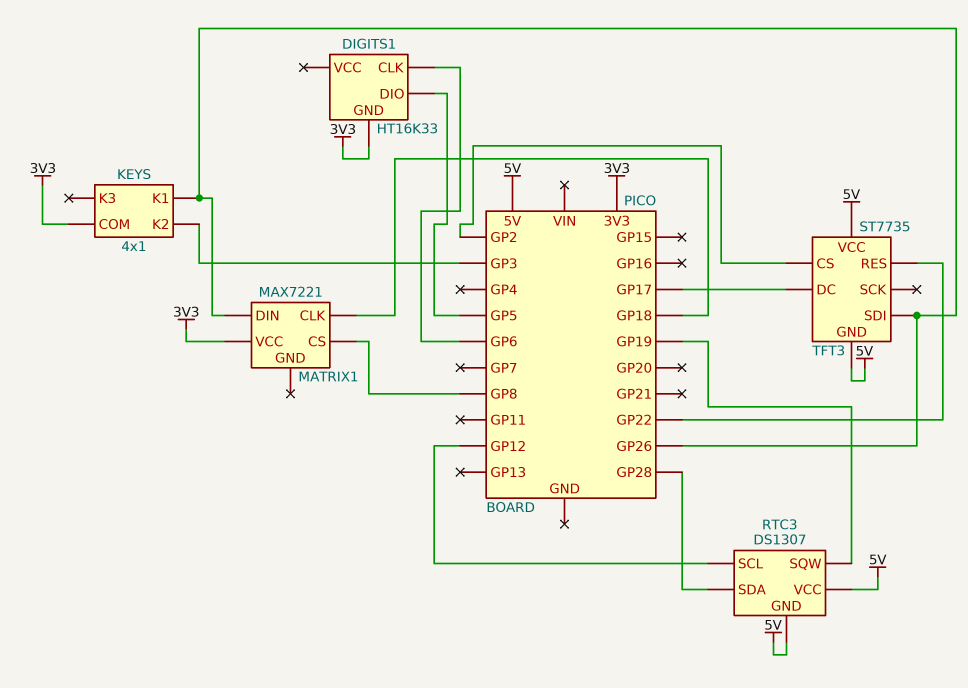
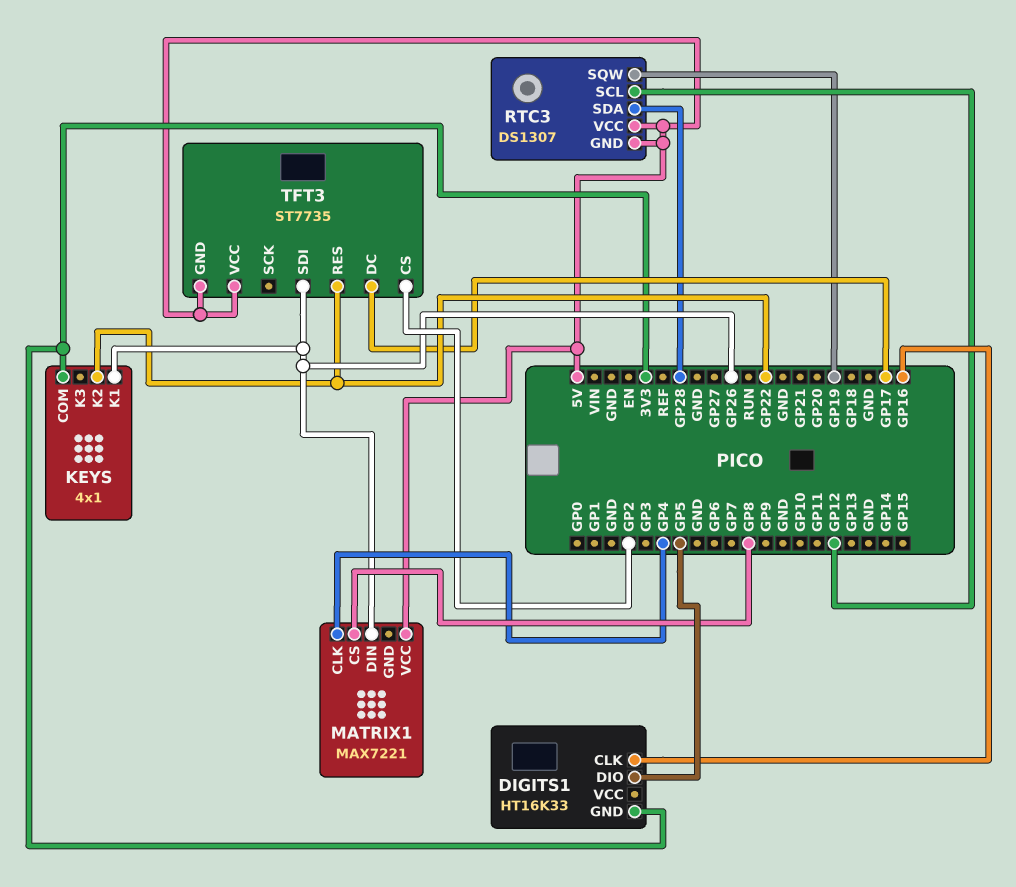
DIGITS1 pin CLK: GP6 -> GP16
KEYS pin K2: GP3 -> GP22
MATRIX1 pin CLK: GP18 -> GP4
MATRIX1 pin VCC: 3V3 -> 5V

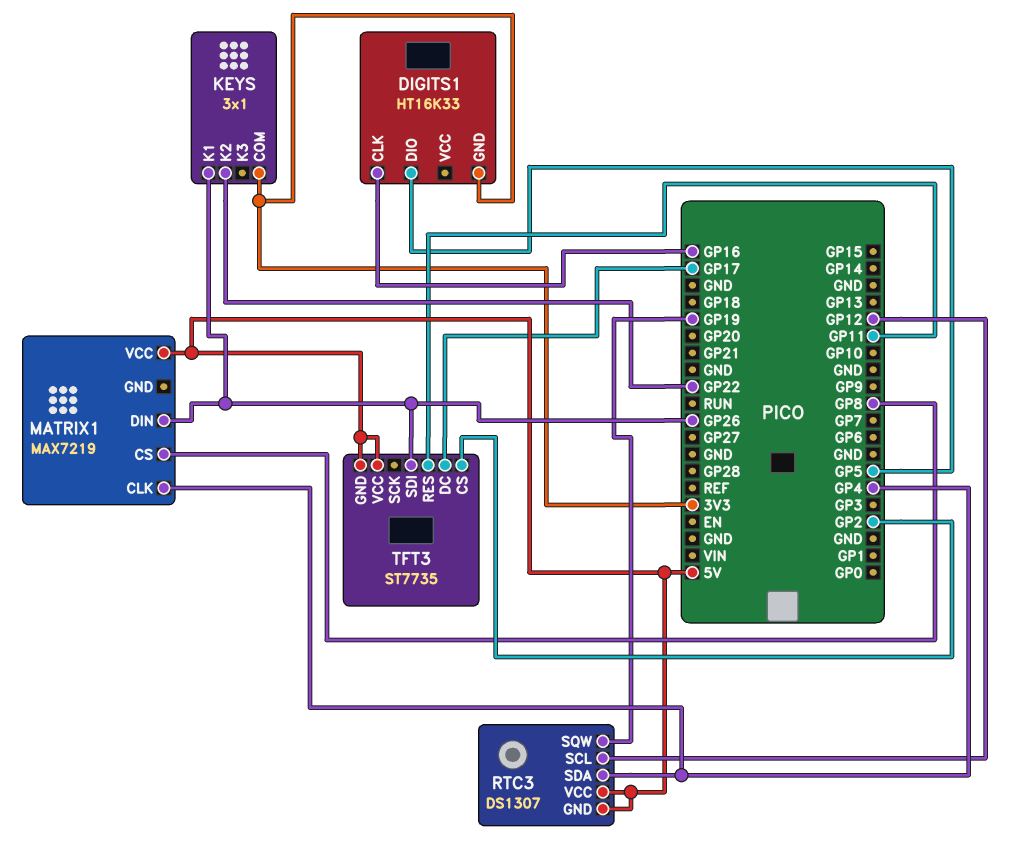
KEYS: 4x1 -> 3x1
MATRIX1: MAX7221 -> MAX7219
RTC3 pin SDA: GP28 -> GP4
TFT3 pin RES: GP22 -> GP11

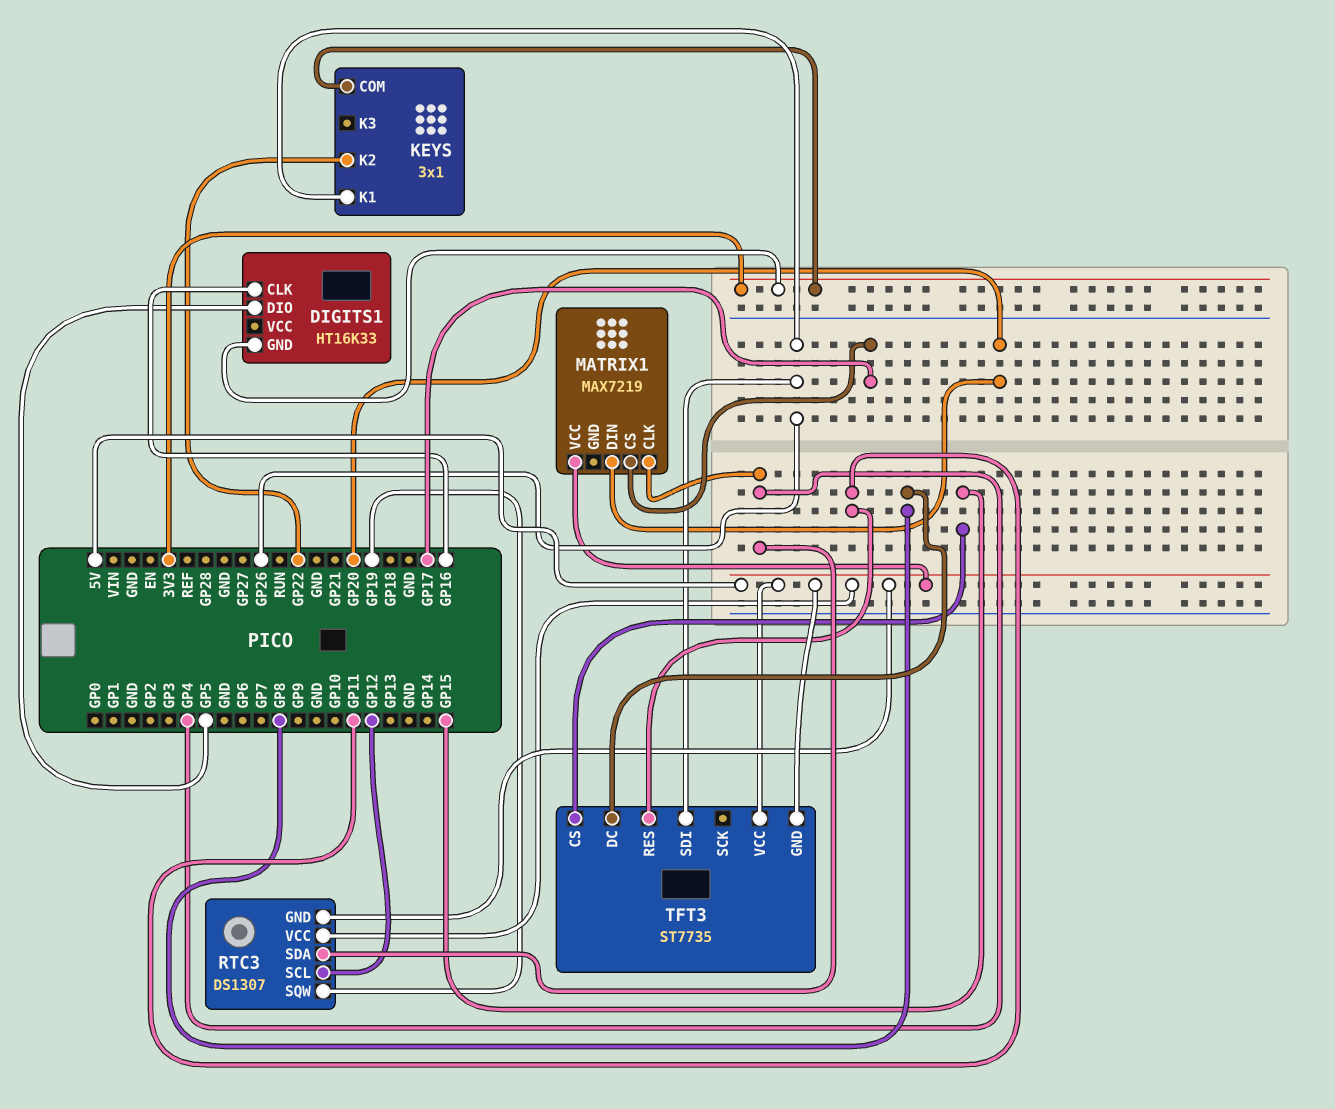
MATRIX1 pin CS: GP8 -> GP17
MATRIX1 pin DIN: GP26 -> GP20
TFT3 pin CS: GP2 -> GP15
TFT3 pin DC: GP17 -> GP8

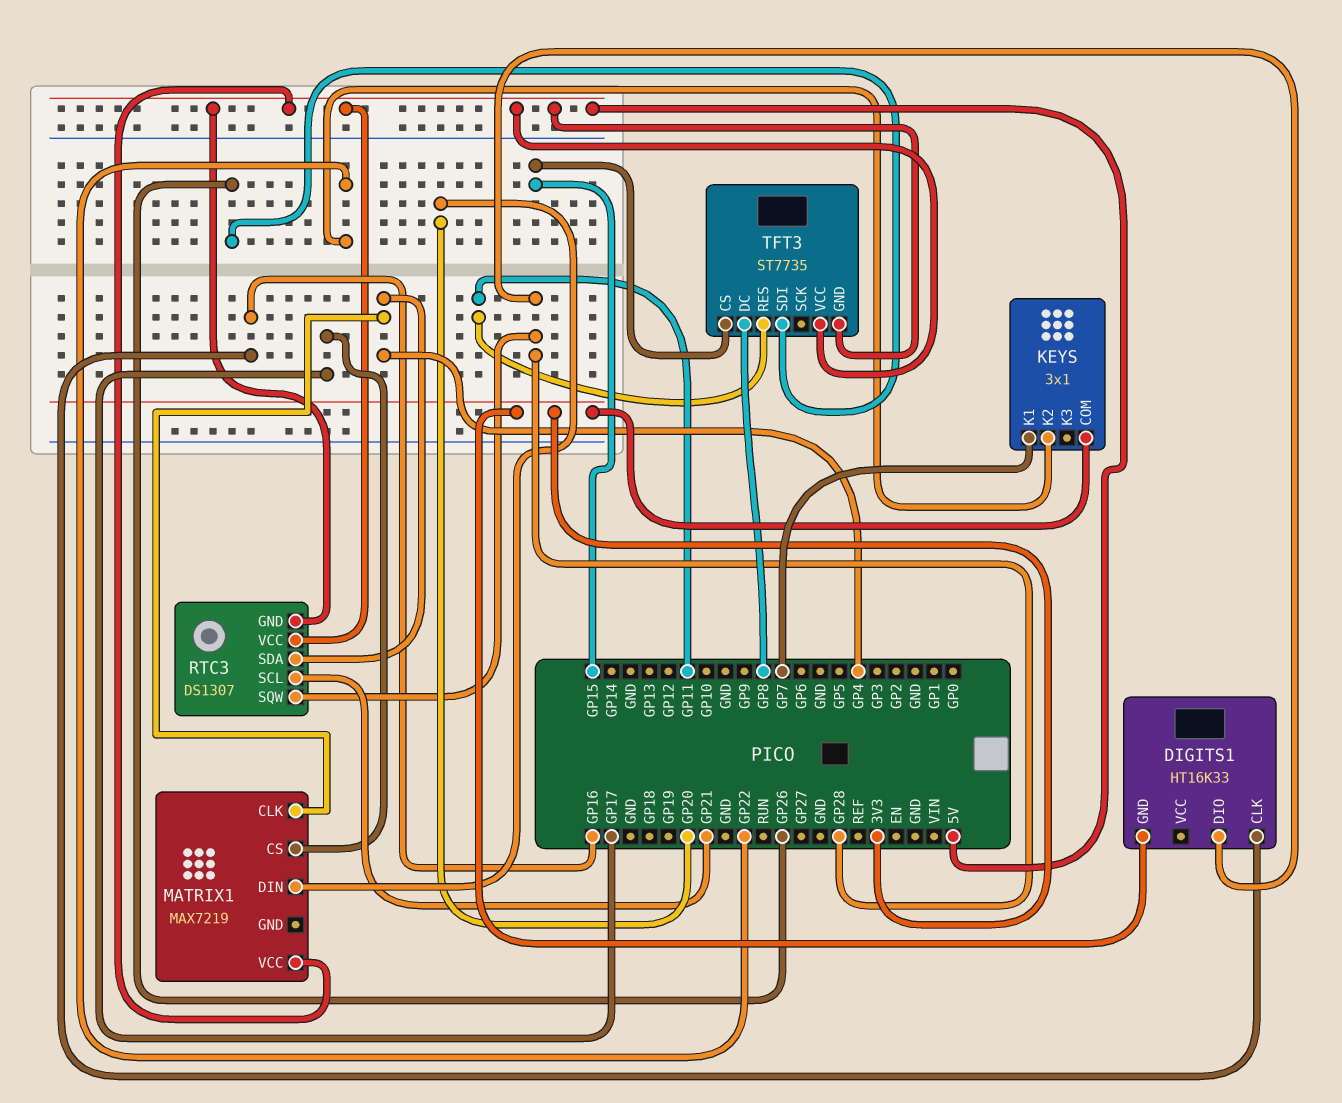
DIGITS1 pin DIO: GP5 -> GP28
KEYS pin K1: GP26 -> GP7
RTC3 pin SCL: GP12 -> GP21
RTC3 pin SQW: GP19 -> GP28

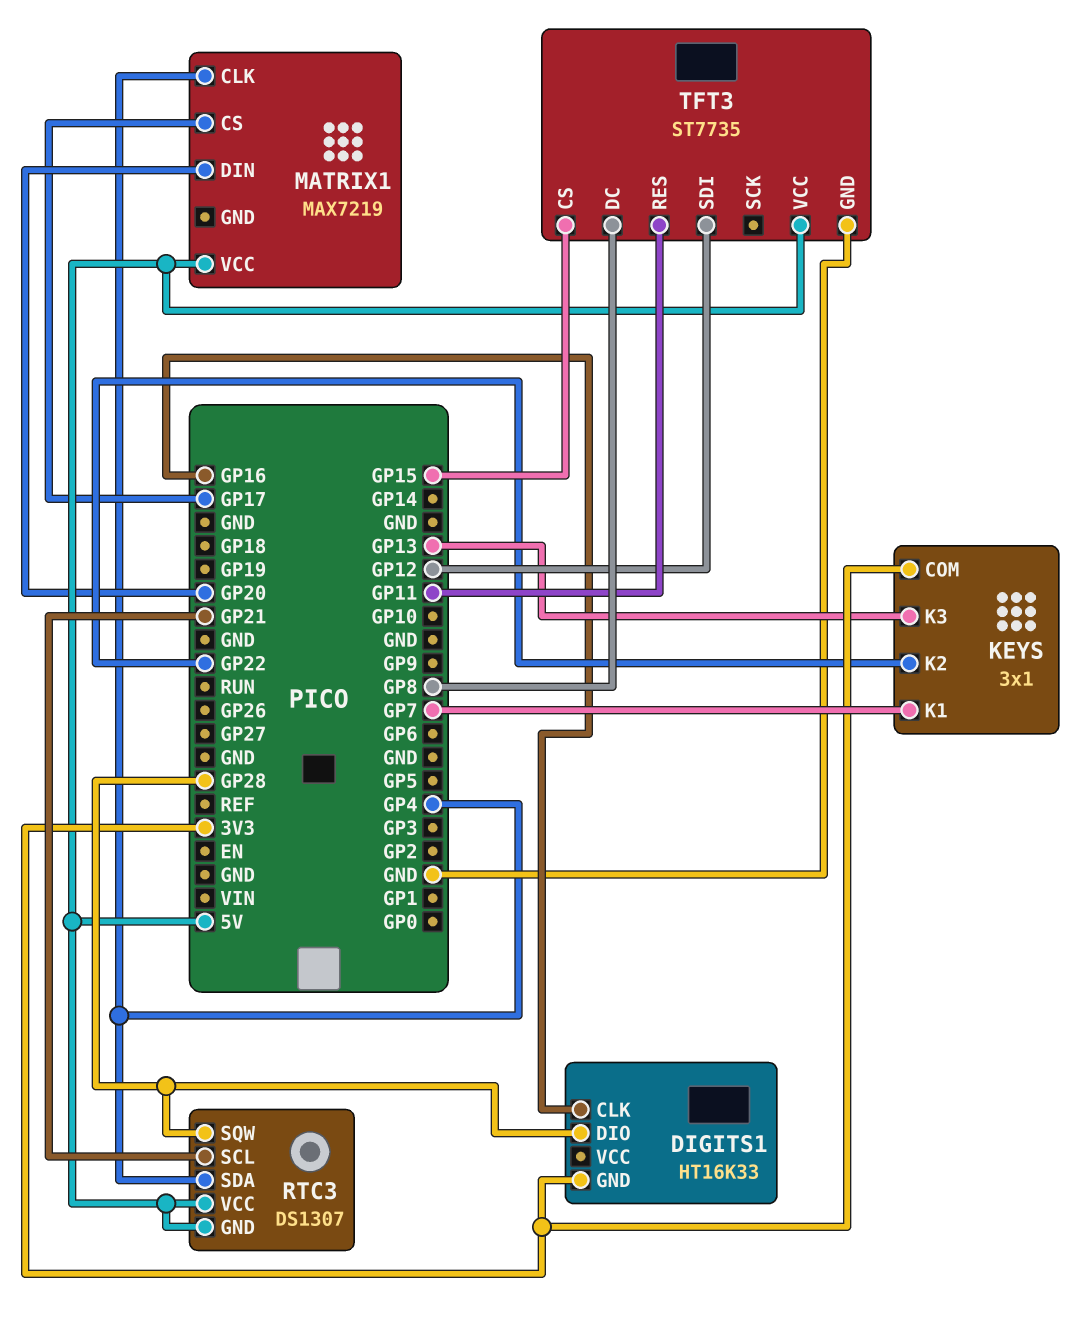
KEYS pin K3: none -> GP13
TFT3 pin GND: 5V -> GND
TFT3 pin SDI: GP26 -> GP12

